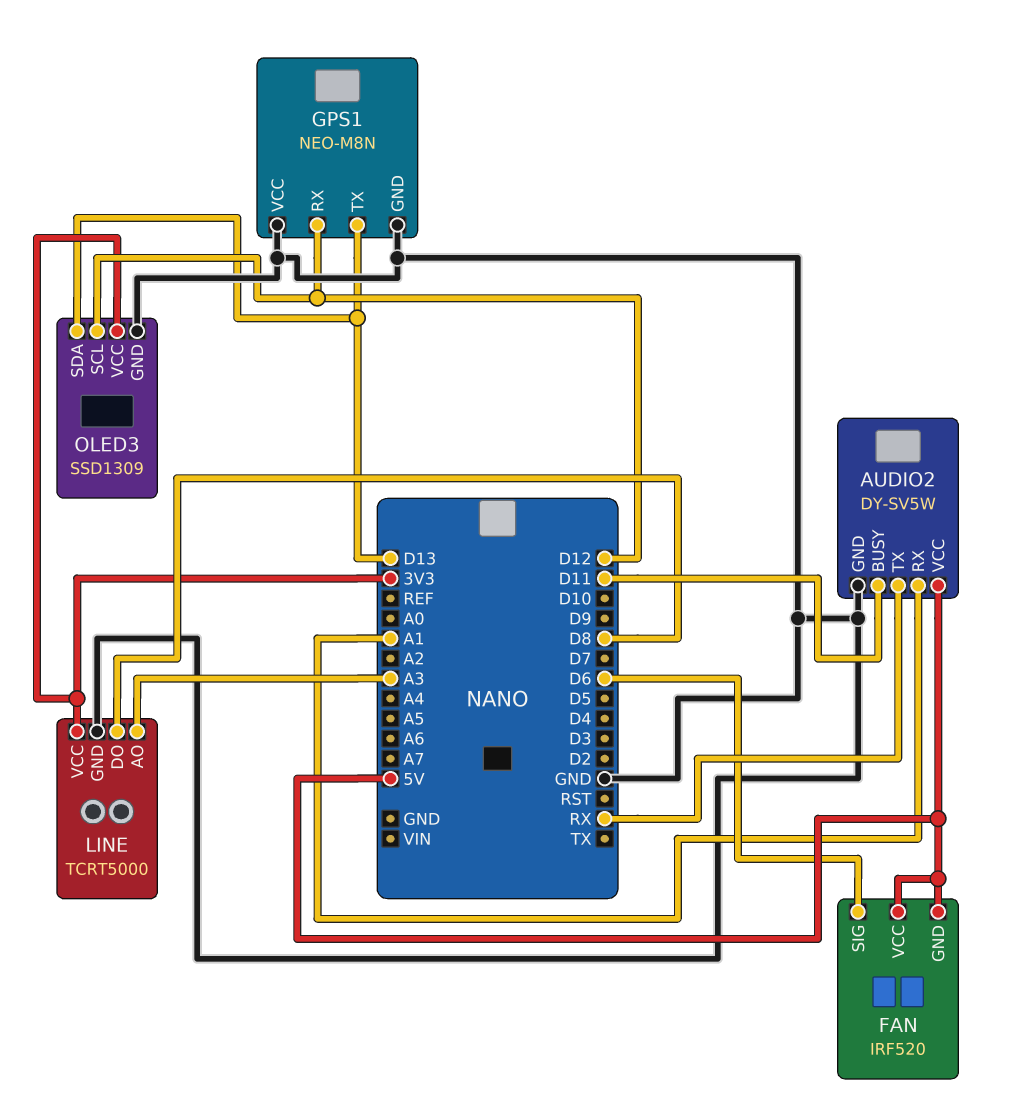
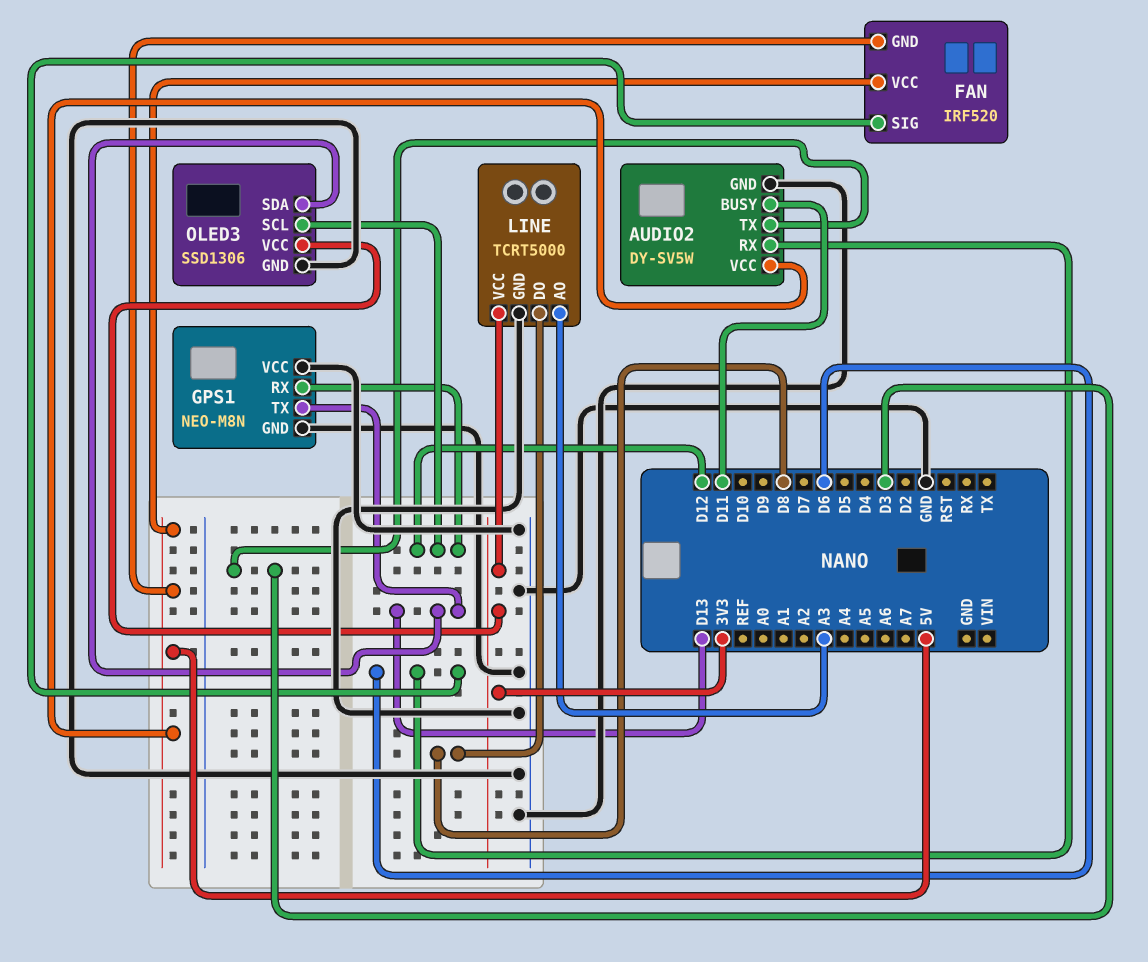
AUDIO2 pin RX: A1 -> D6
AUDIO2 pin TX: RX -> D3
OLED3: SSD1309 -> SSD1306

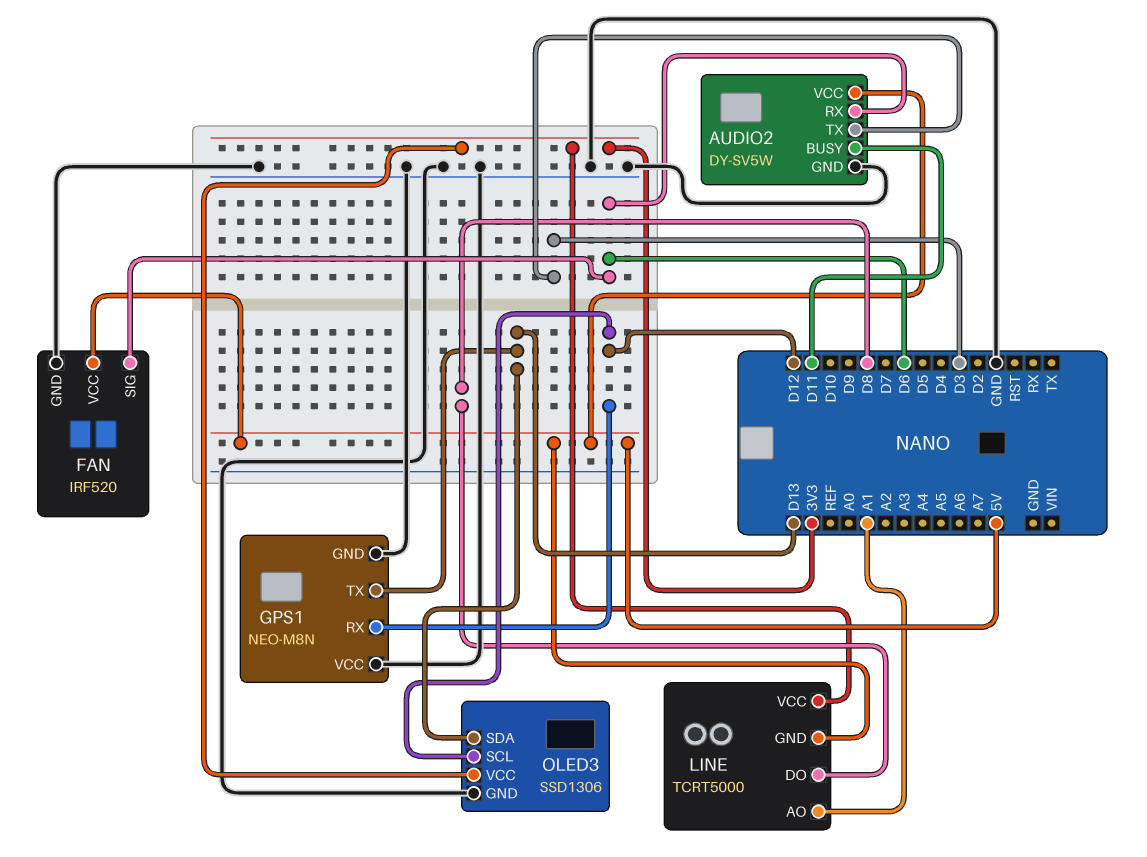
FAN pin GND: 5V -> GND
LINE pin AO: A3 -> A1
LINE pin GND: GND -> 5V

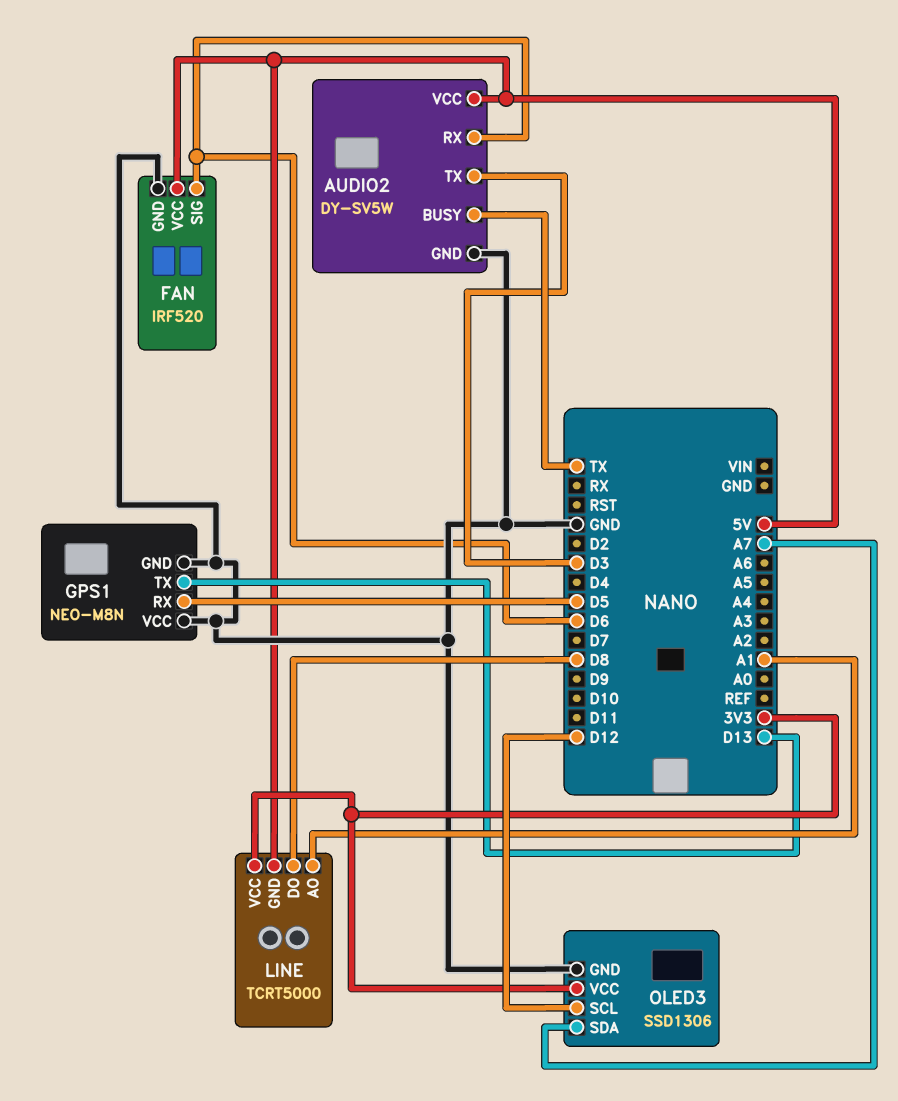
AUDIO2 pin BUSY: D11 -> TX
GPS1 pin RX: D12 -> D5
OLED3 pin SDA: D13 -> A7

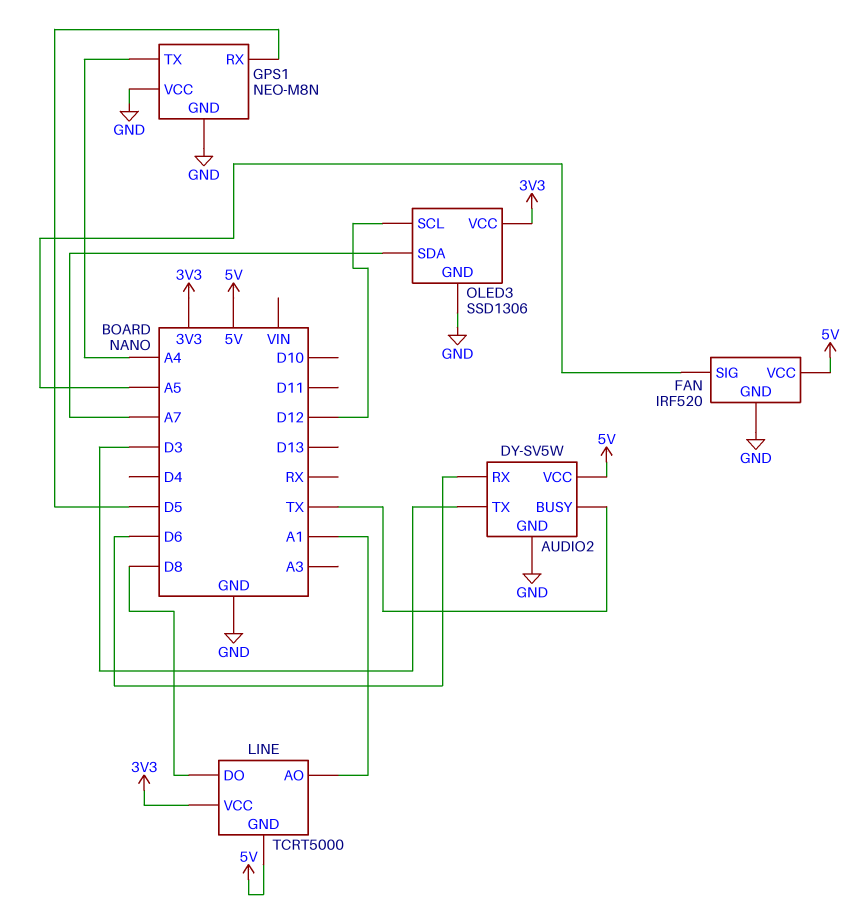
FAN pin SIG: D6 -> A5
GPS1 pin TX: D13 -> A4

